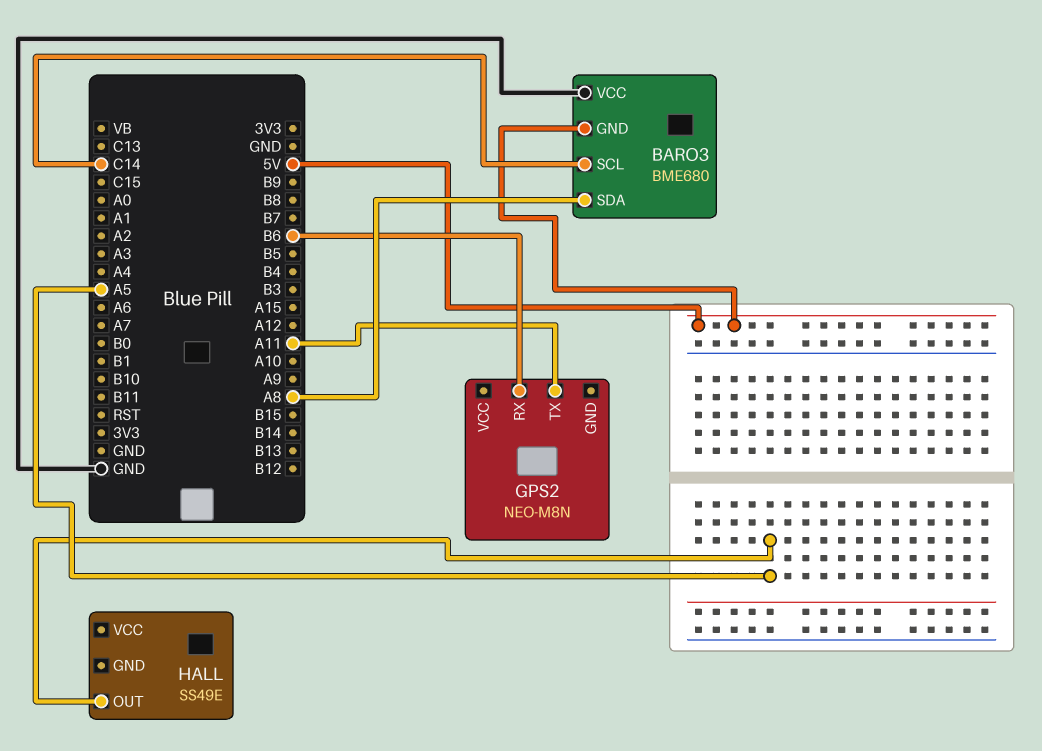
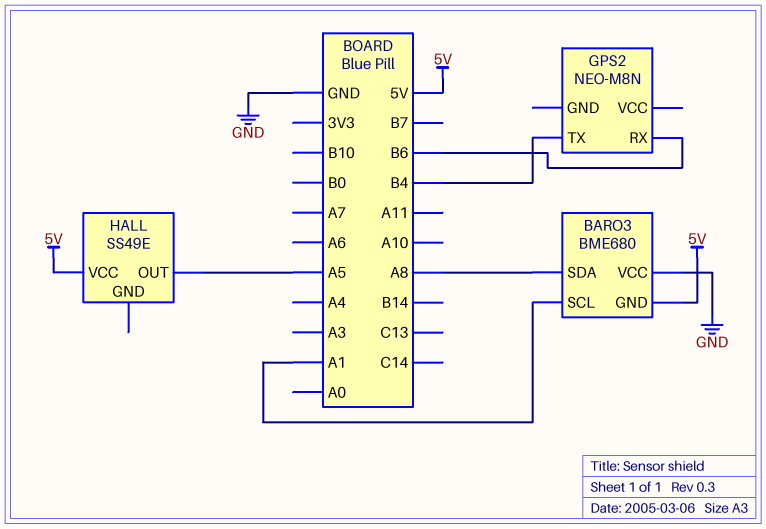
BARO3 pin SCL: C14 -> A1
GPS2 pin TX: A11 -> B4
HALL pin VCC: none -> 5V

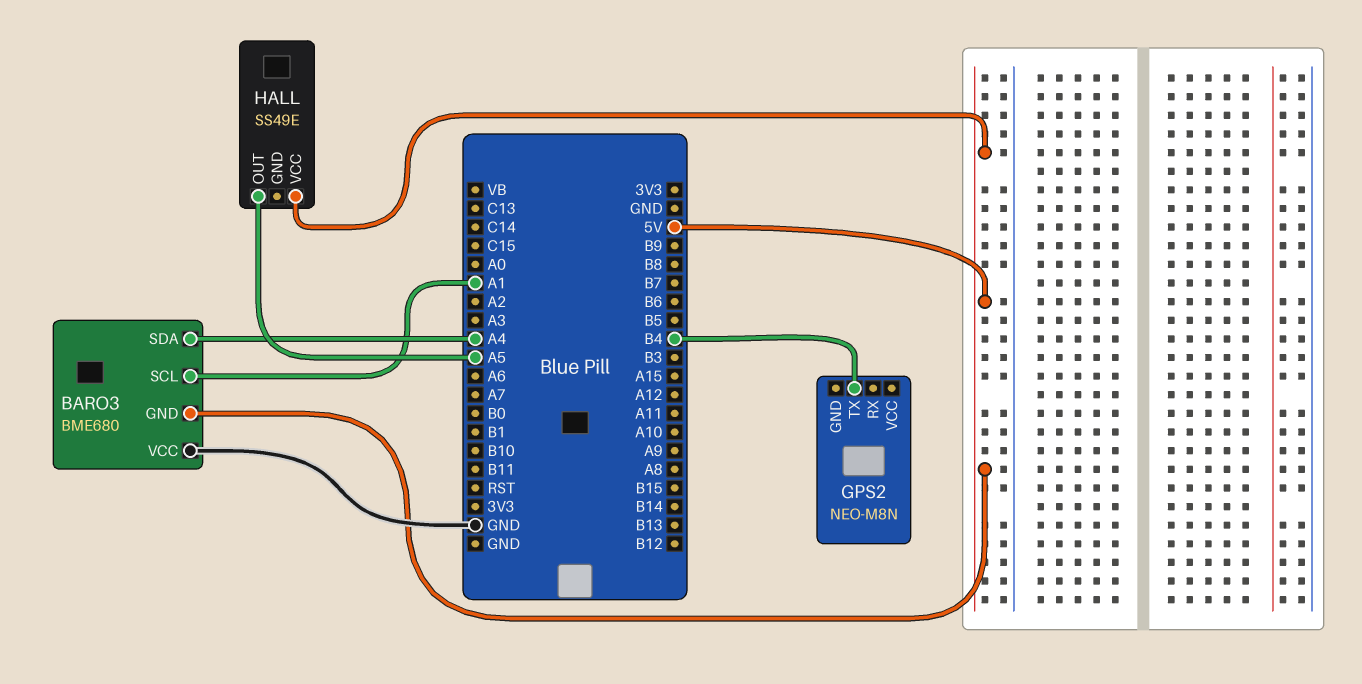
BARO3 pin SDA: A8 -> A4
GPS2 pin RX: B6 -> none

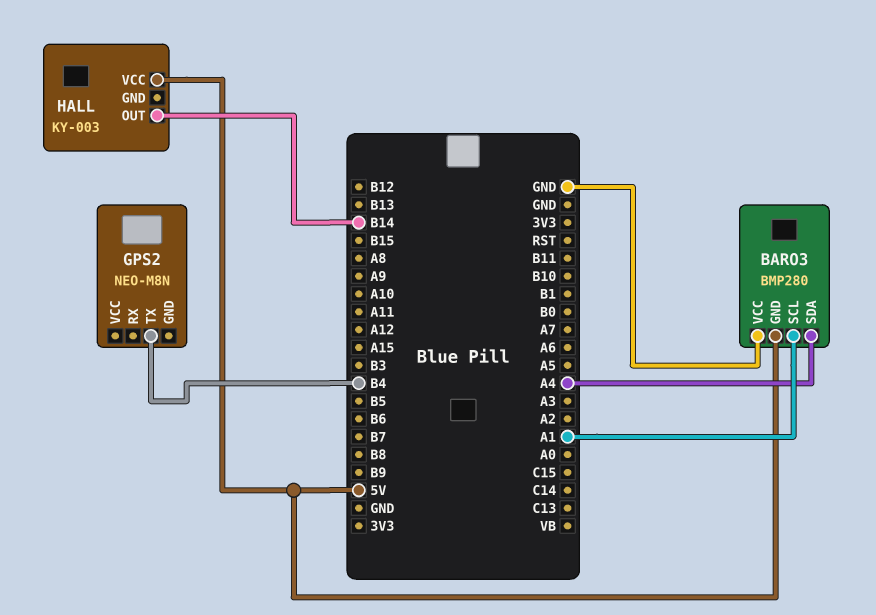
BARO3: BME680 -> BMP280
HALL: SS49E -> KY-003
HALL pin OUT: A5 -> B14

